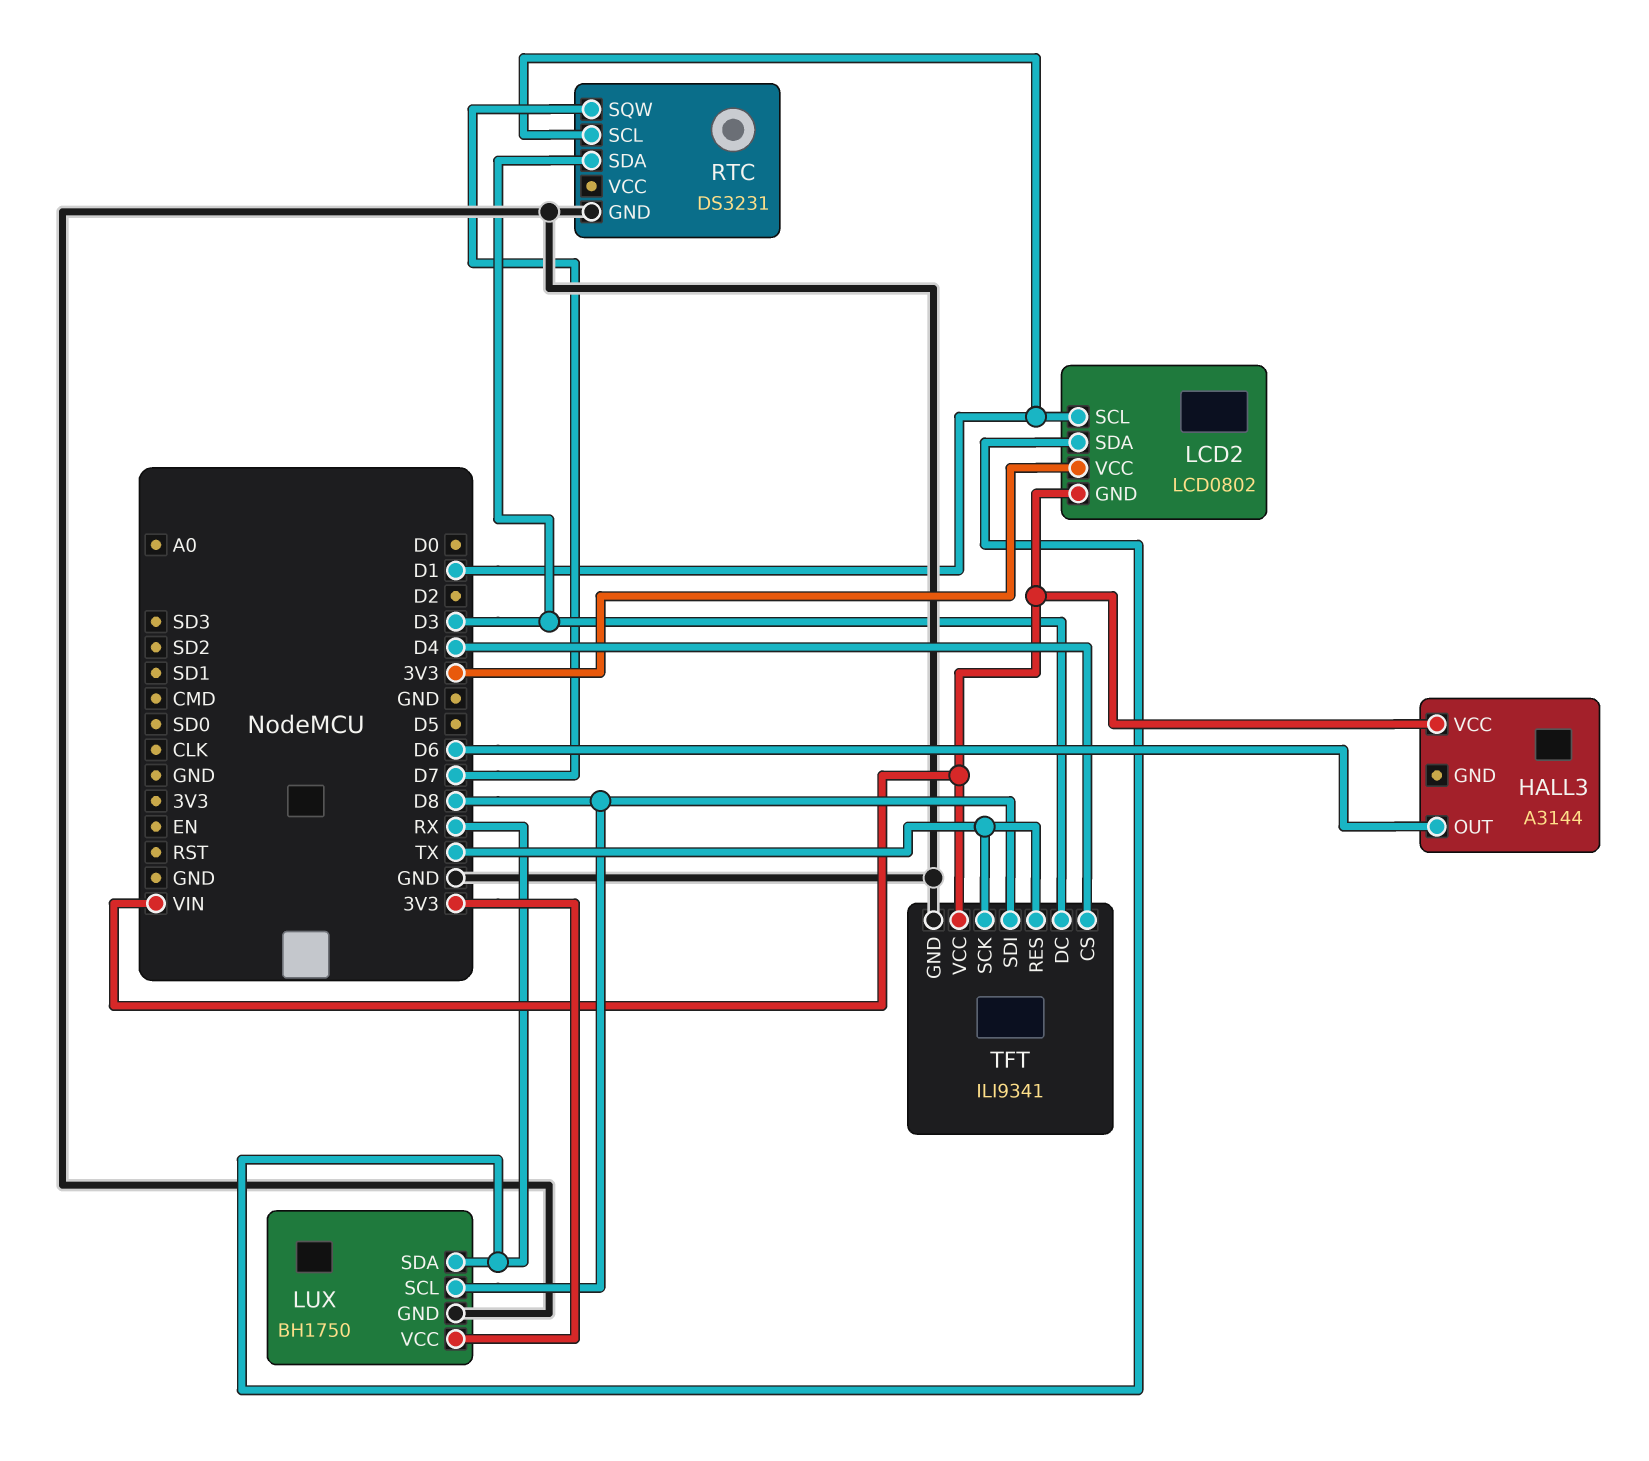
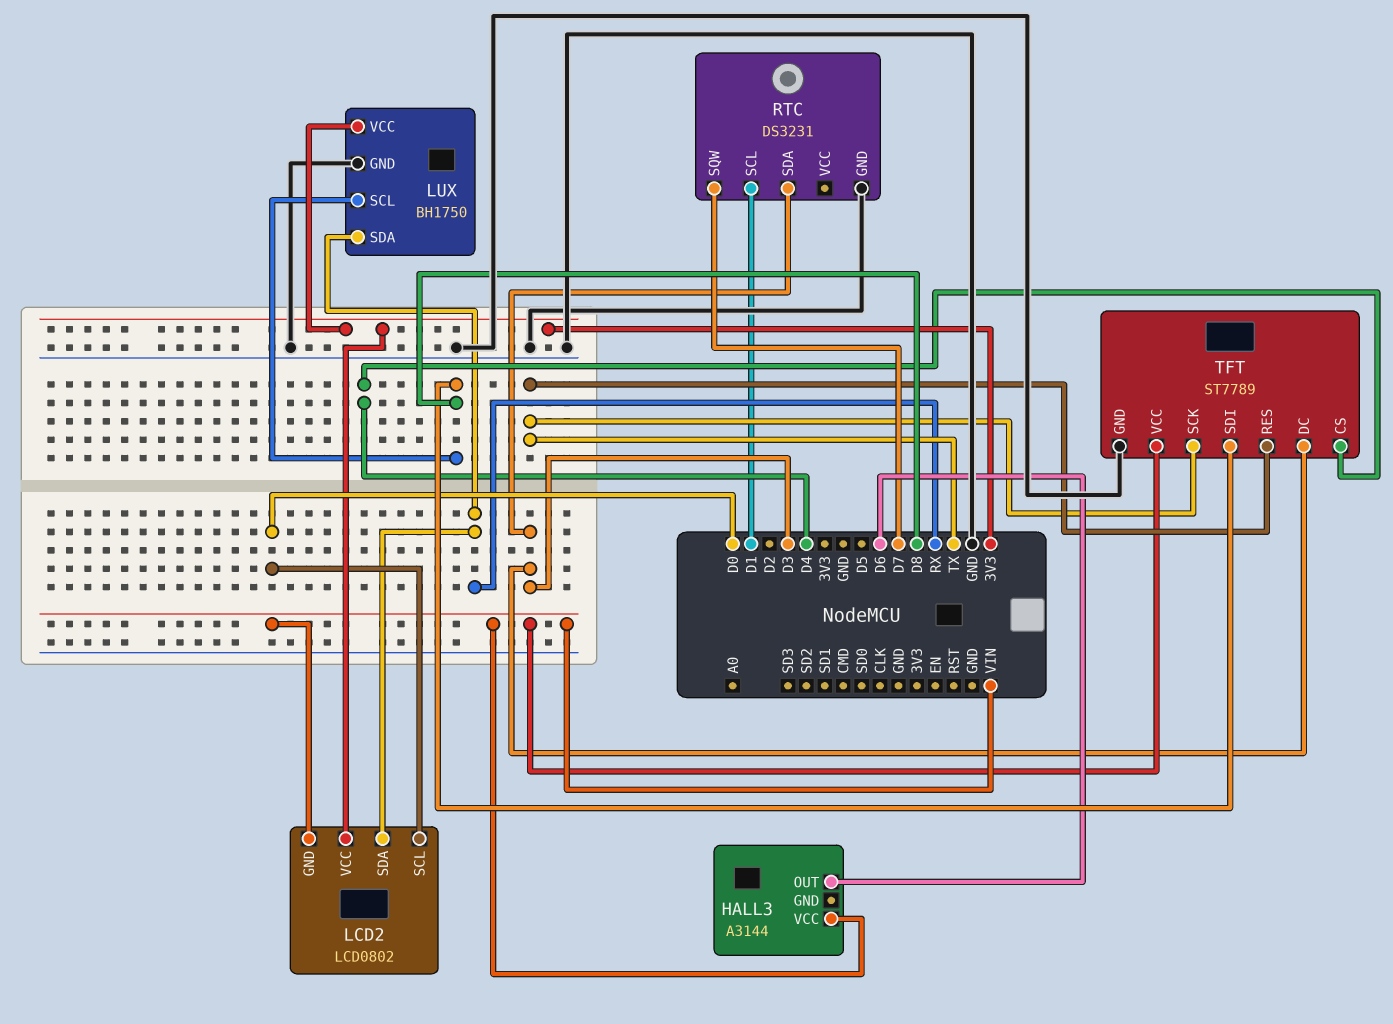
LCD2 pin SCL: D1 -> D0
TFT: ILI9341 -> ST7789

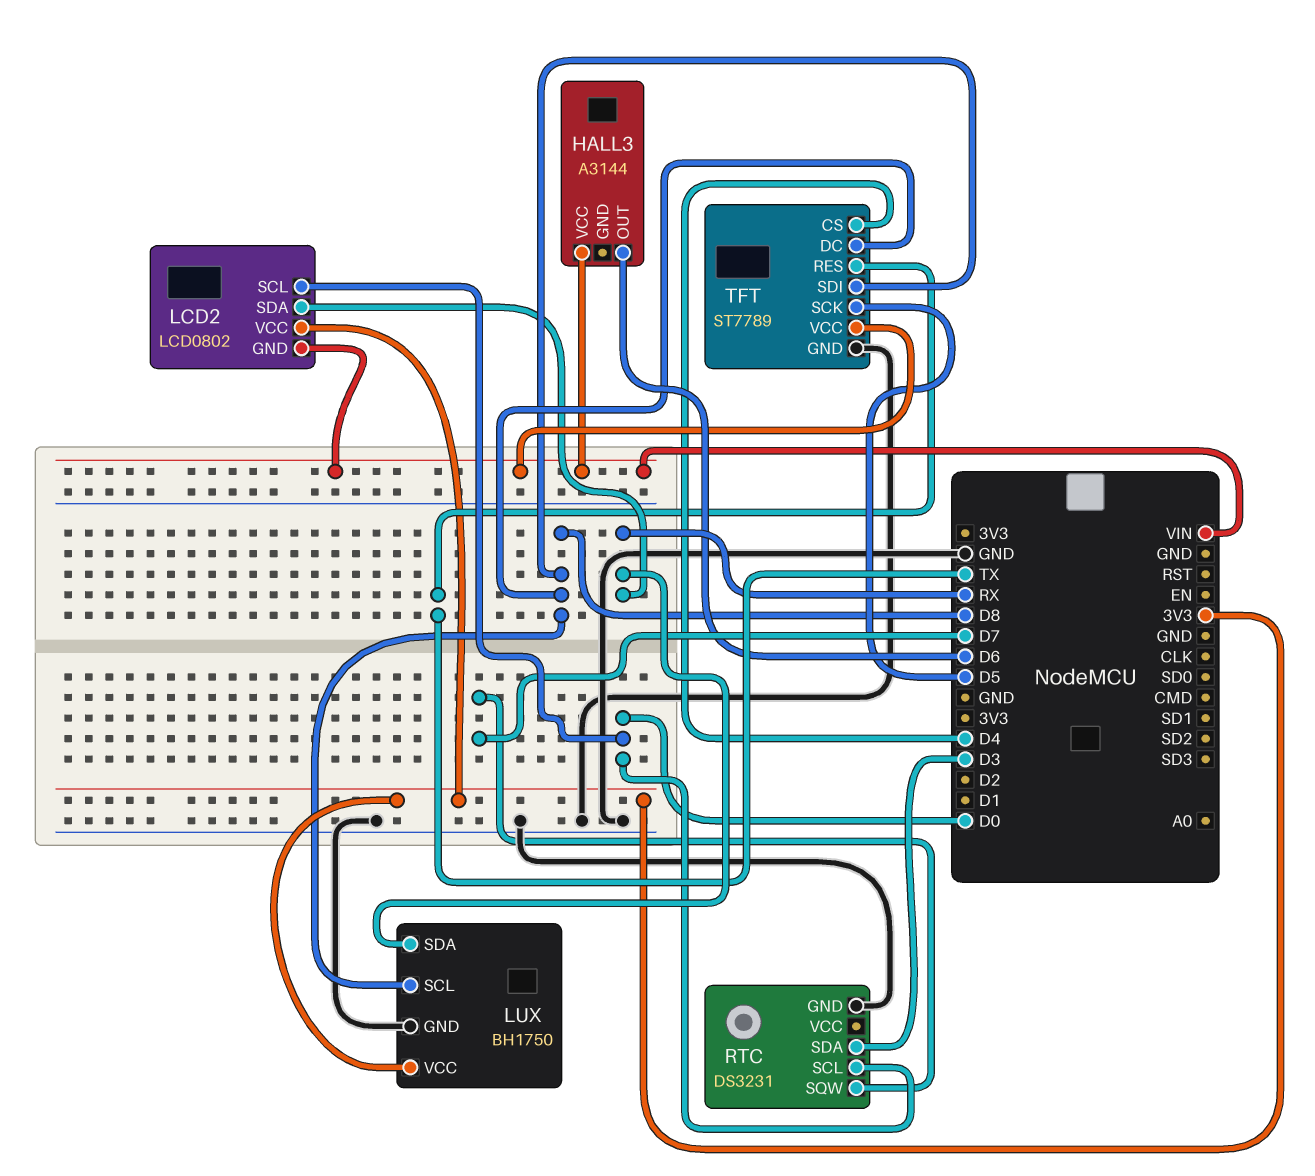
RTC pin SCL: D1 -> D0
TFT pin DC: D3 -> D8
TFT pin SCK: TX -> D5

